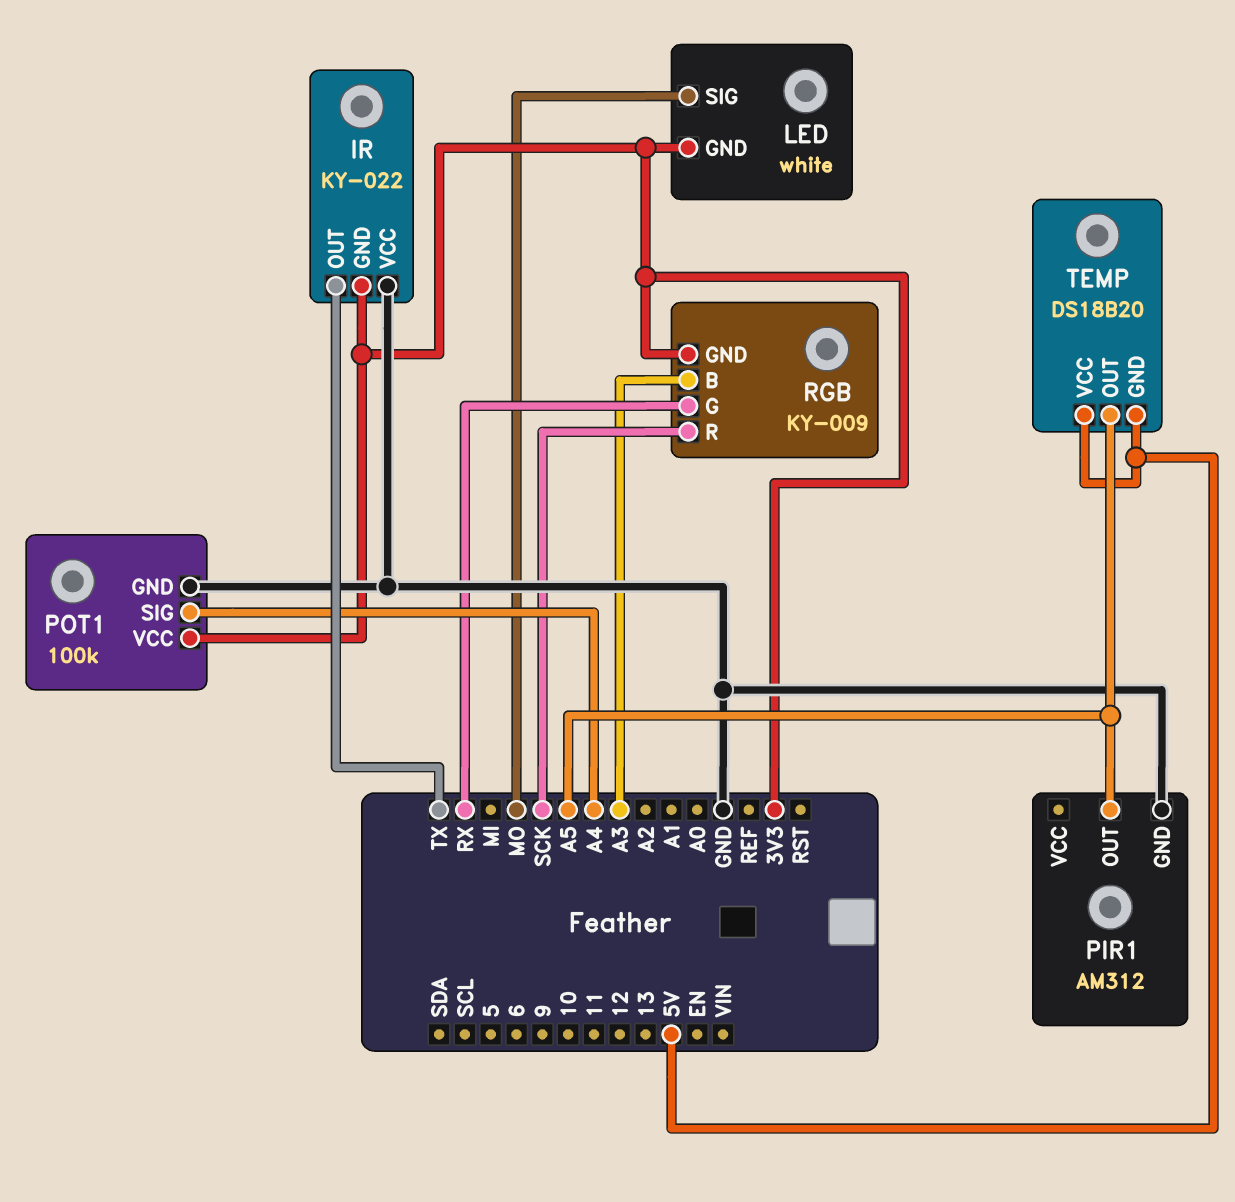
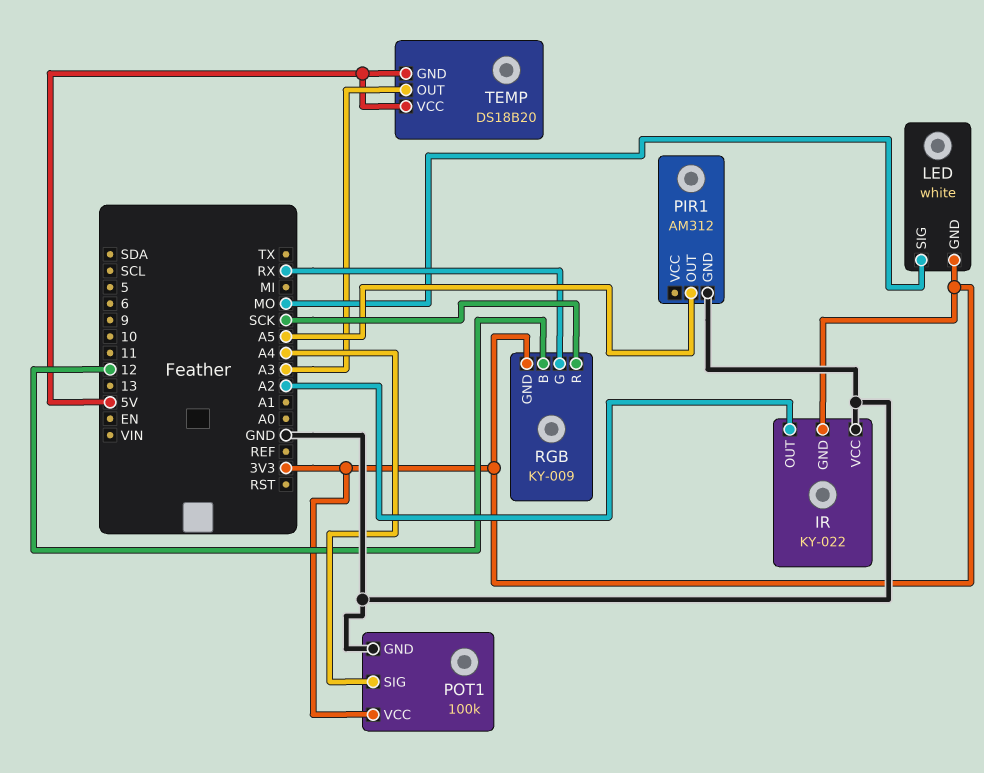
IR pin OUT: TX -> A2
RGB pin B: A3 -> 12
TEMP pin OUT: A5 -> A3

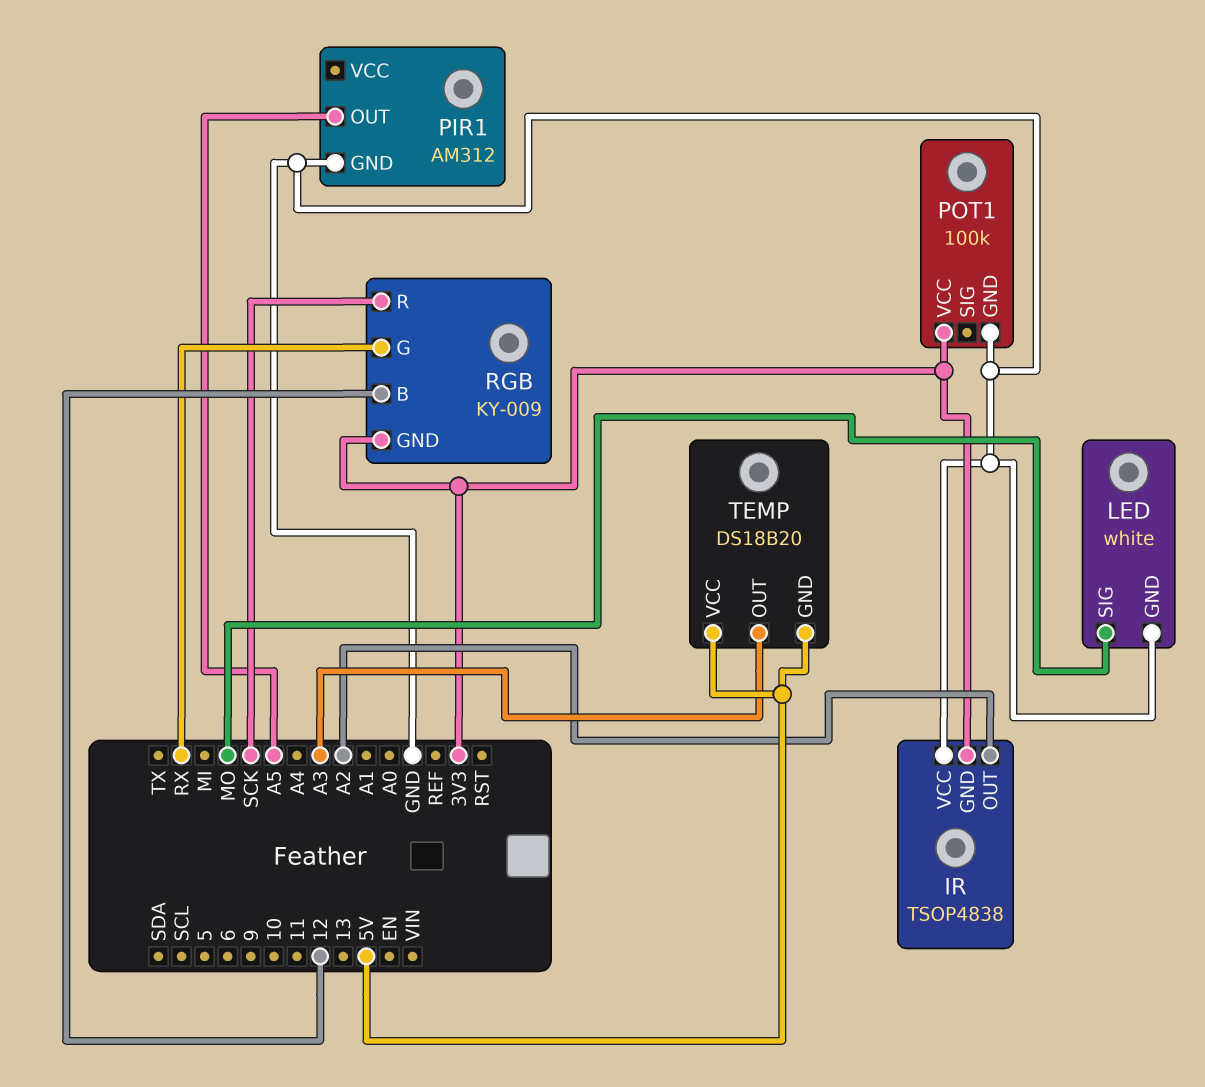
IR: KY-022 -> TSOP4838
LED pin GND: 3V3 -> GND
POT1 pin SIG: A4 -> none

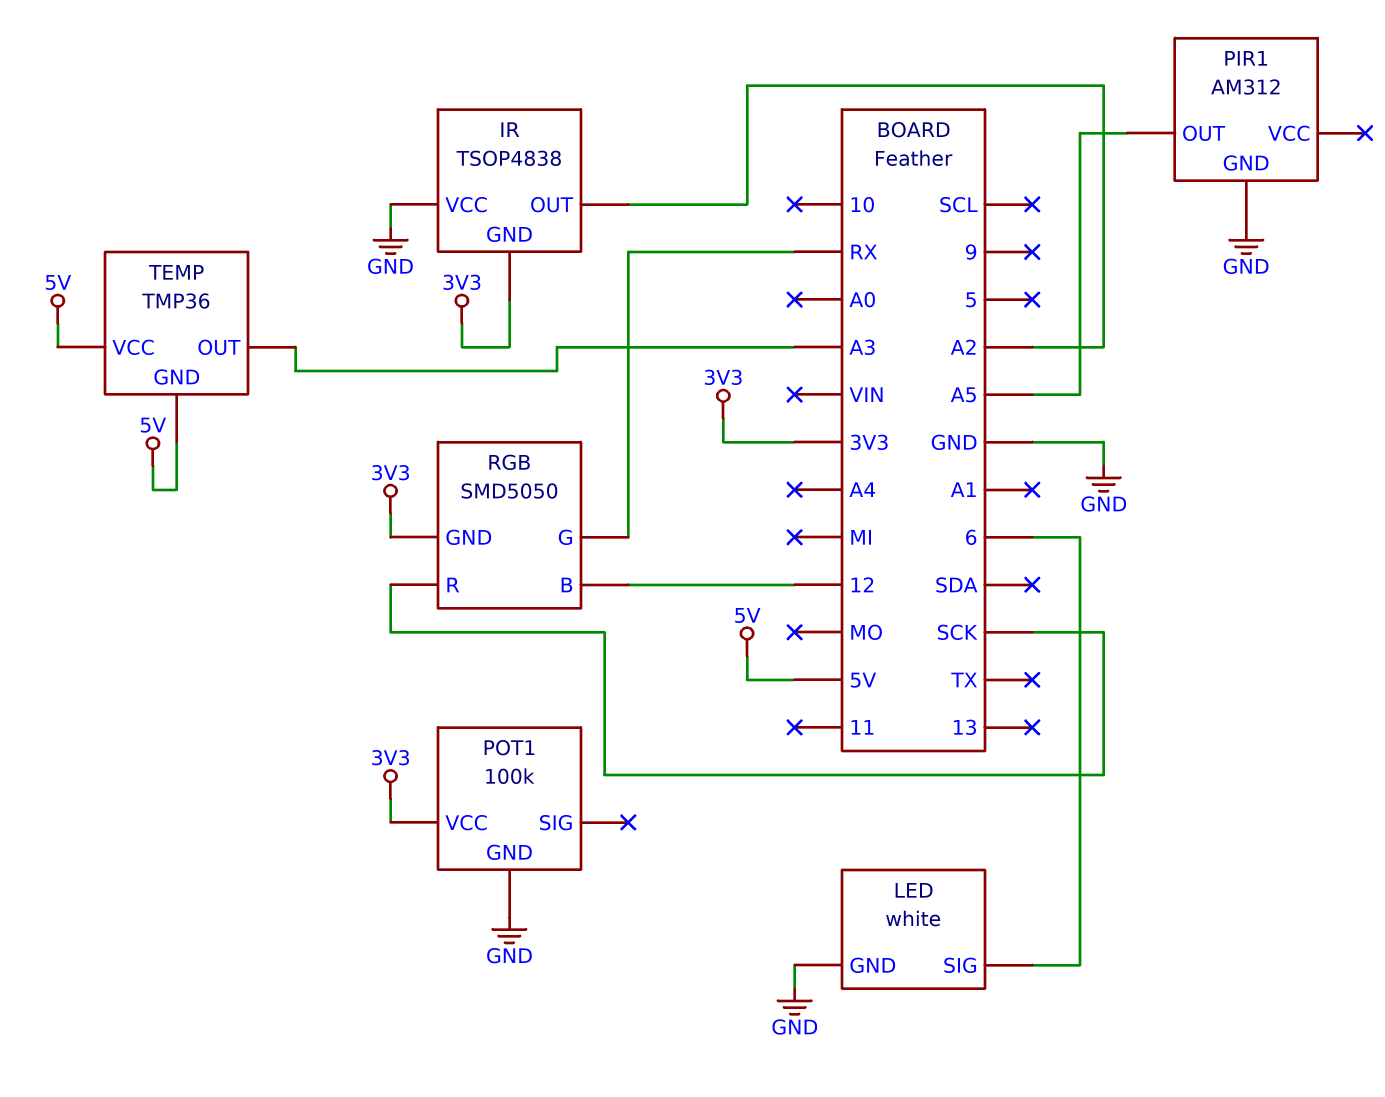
LED pin SIG: MO -> 6
RGB: KY-009 -> SMD5050
TEMP: DS18B20 -> TMP36

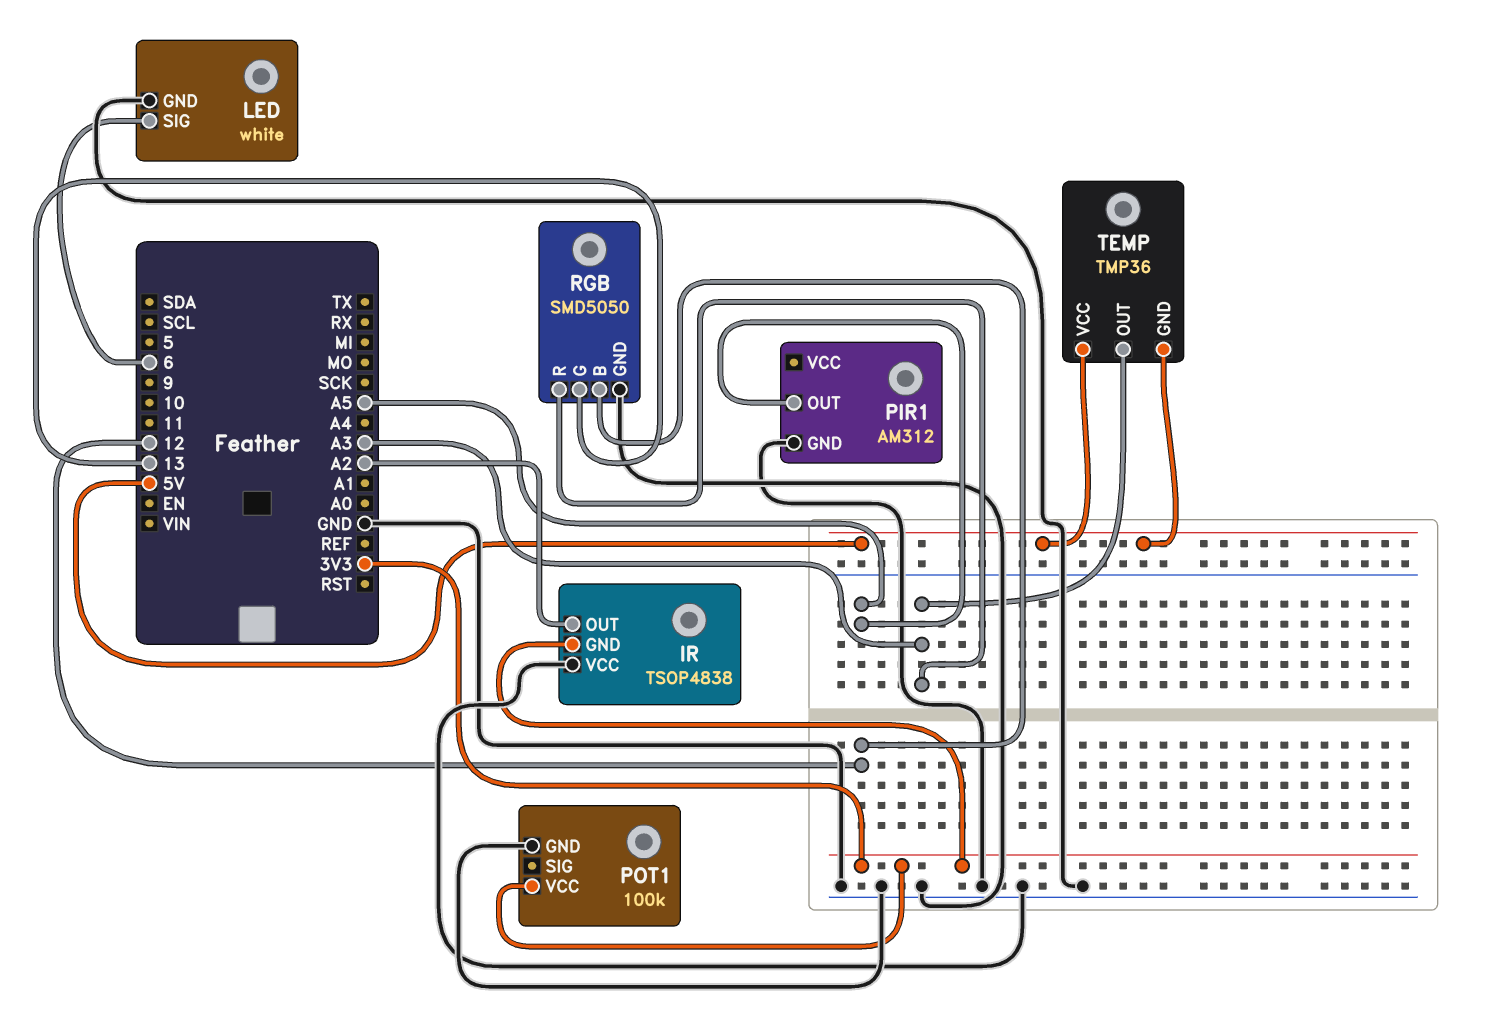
RGB pin G: RX -> 13
RGB pin GND: 3V3 -> GND
RGB pin R: SCK -> A3

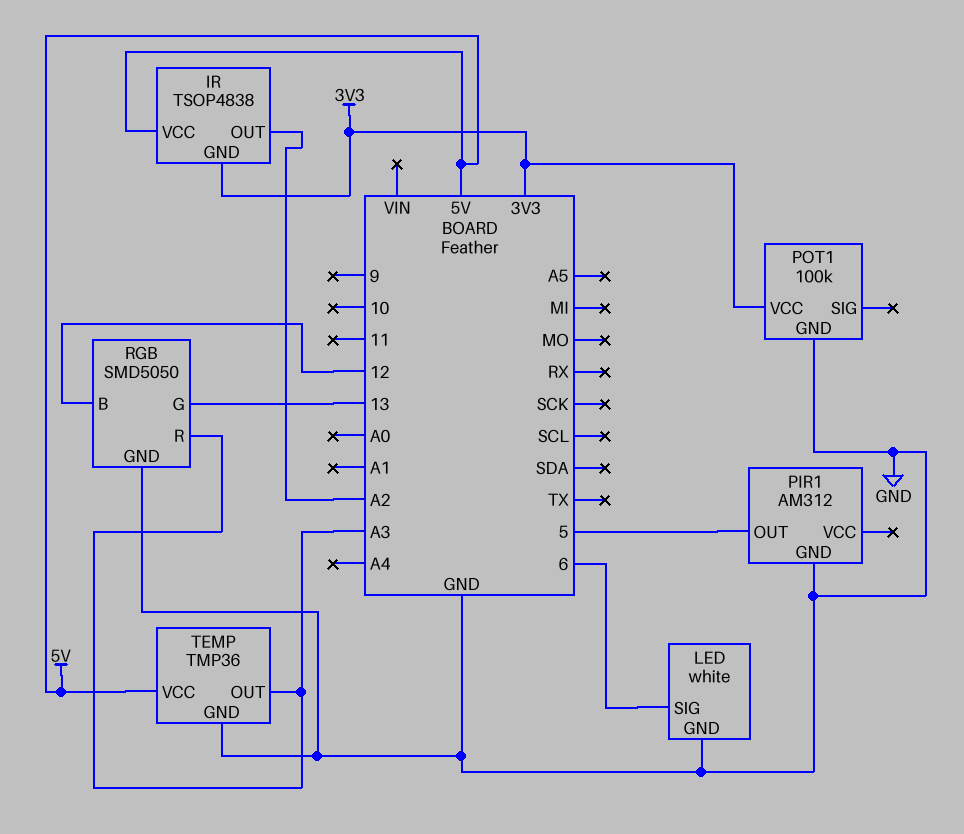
IR pin VCC: GND -> 5V
PIR1 pin OUT: A5 -> 5
TEMP pin GND: 5V -> GND

